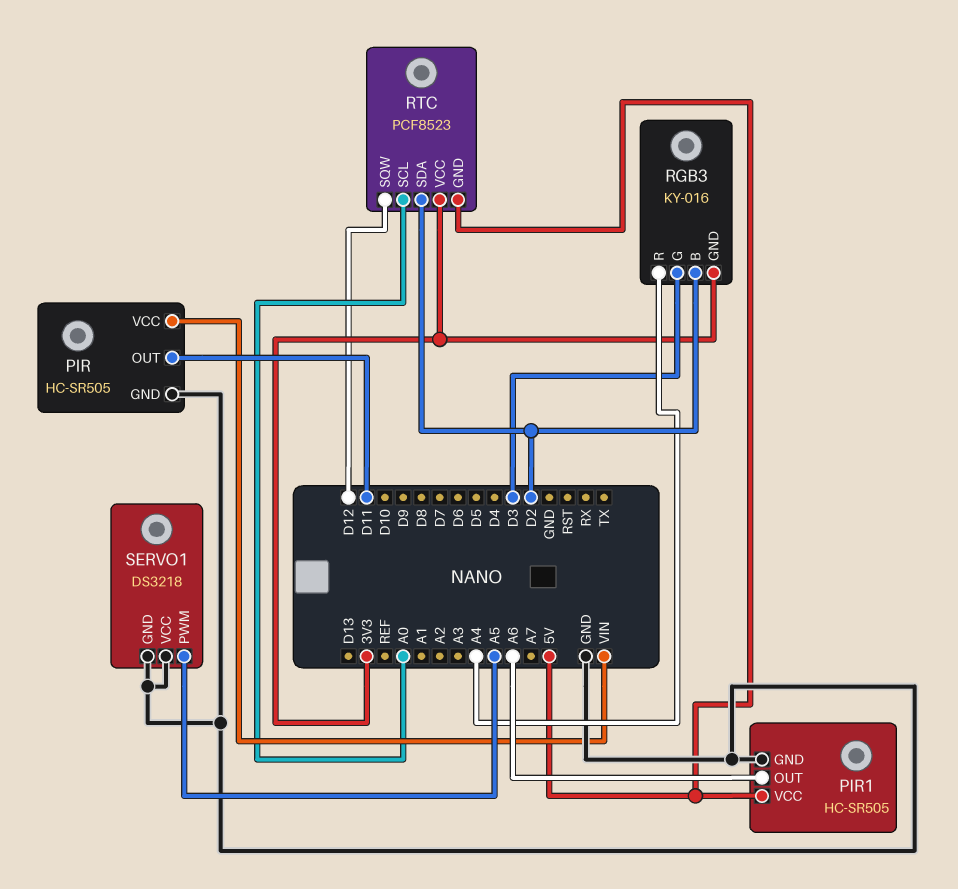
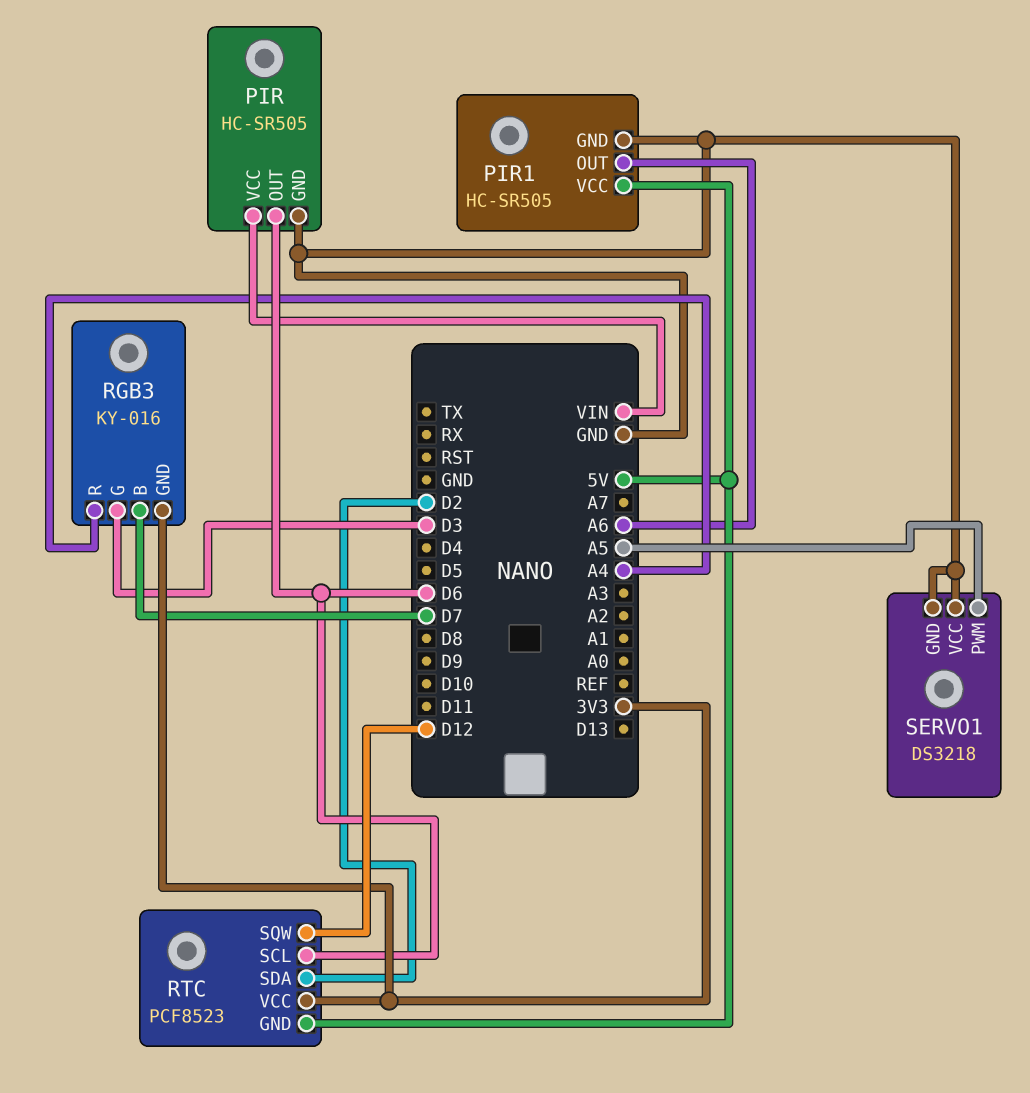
PIR pin OUT: D11 -> D6
RGB3 pin B: D2 -> D7
RTC pin SCL: A0 -> D6

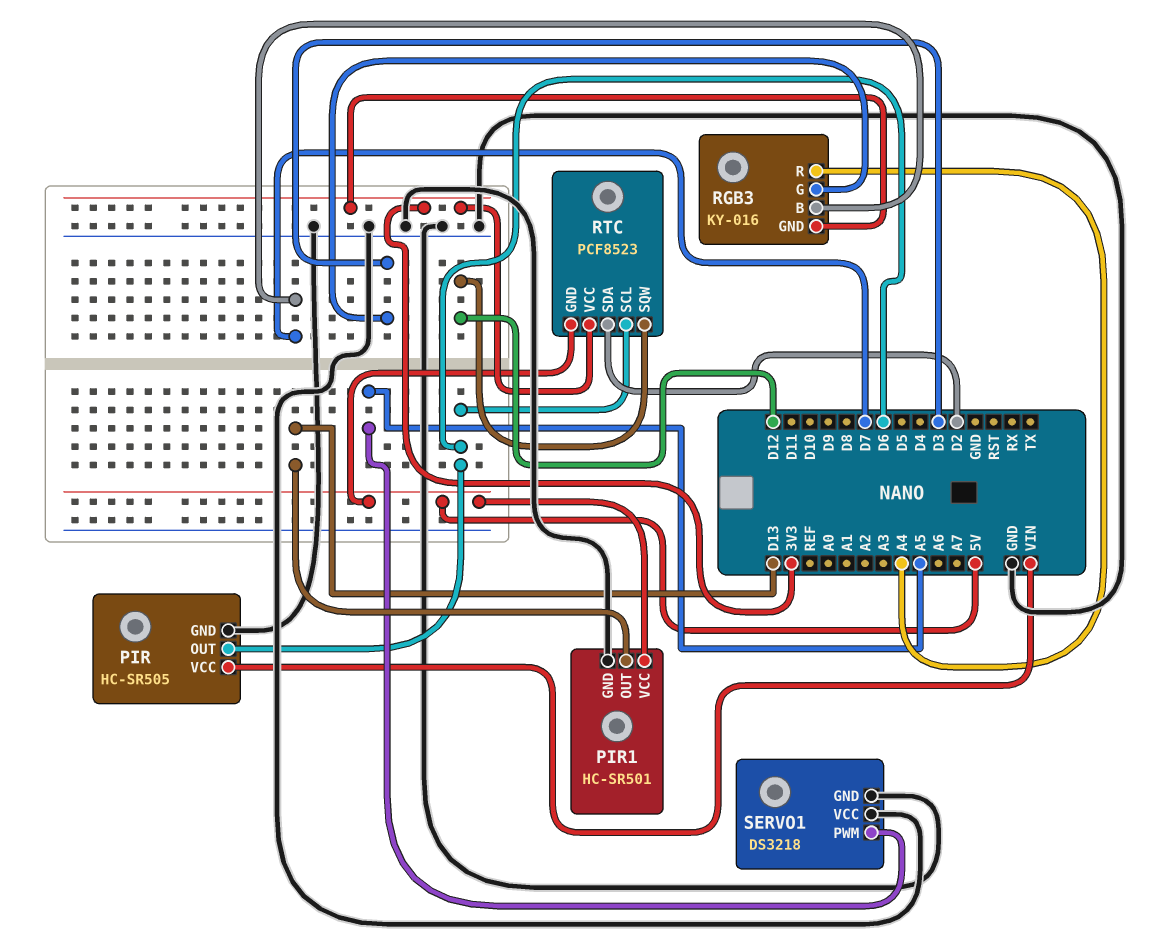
PIR1: HC-SR505 -> HC-SR501
PIR1 pin OUT: A6 -> D13

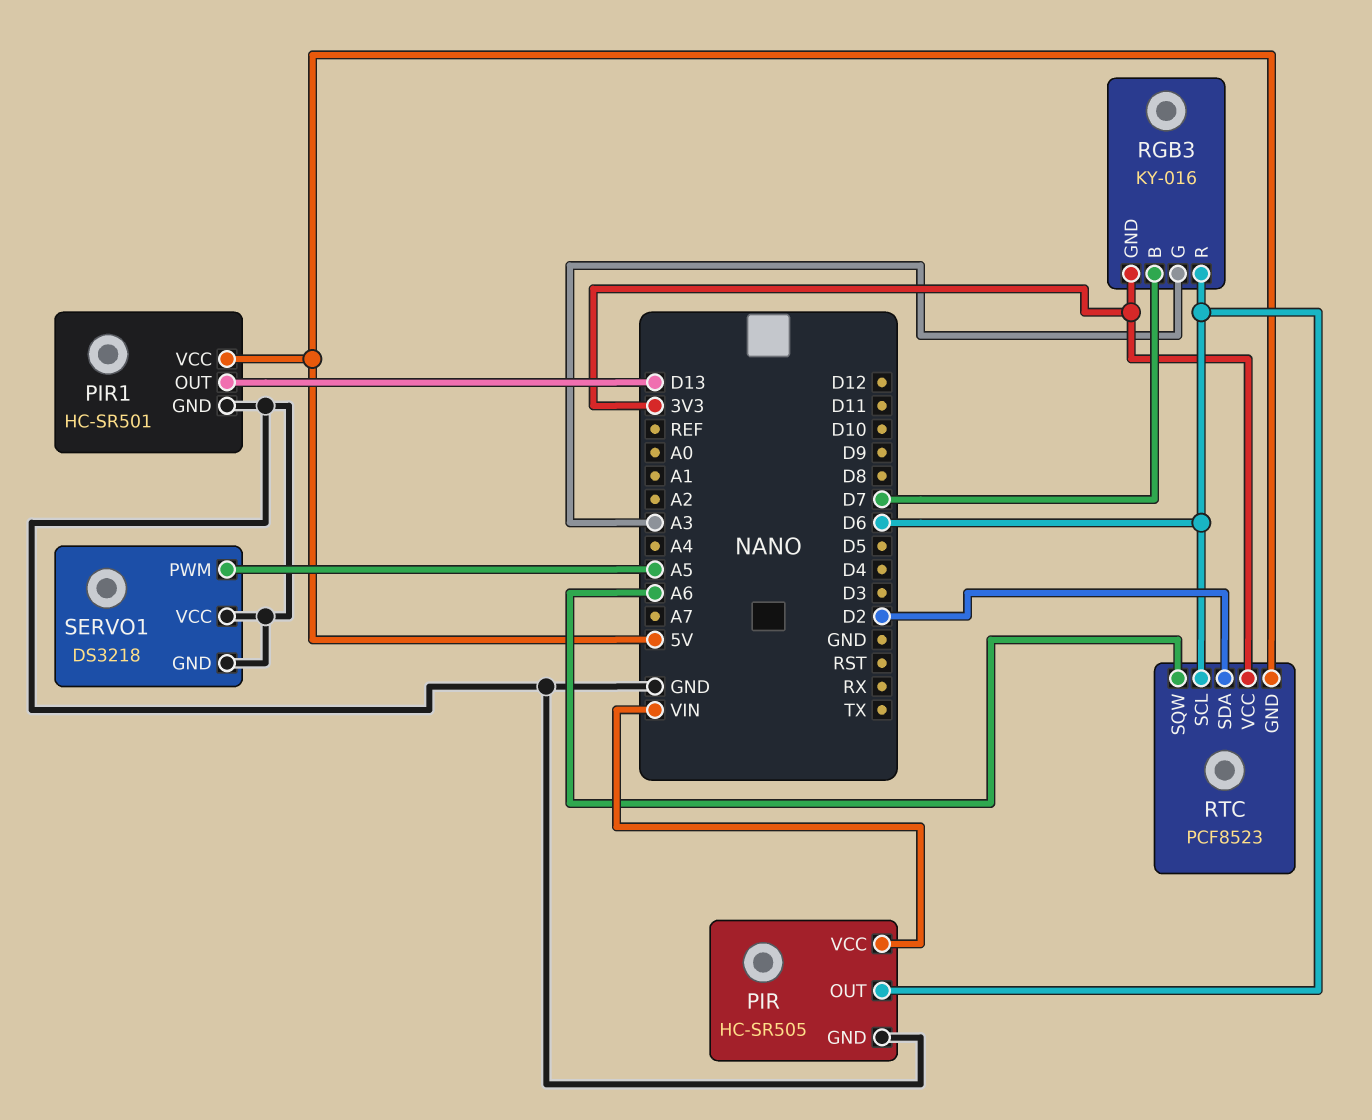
RGB3 pin G: D3 -> A3
RGB3 pin R: A4 -> D6
RTC pin SQW: D12 -> A6

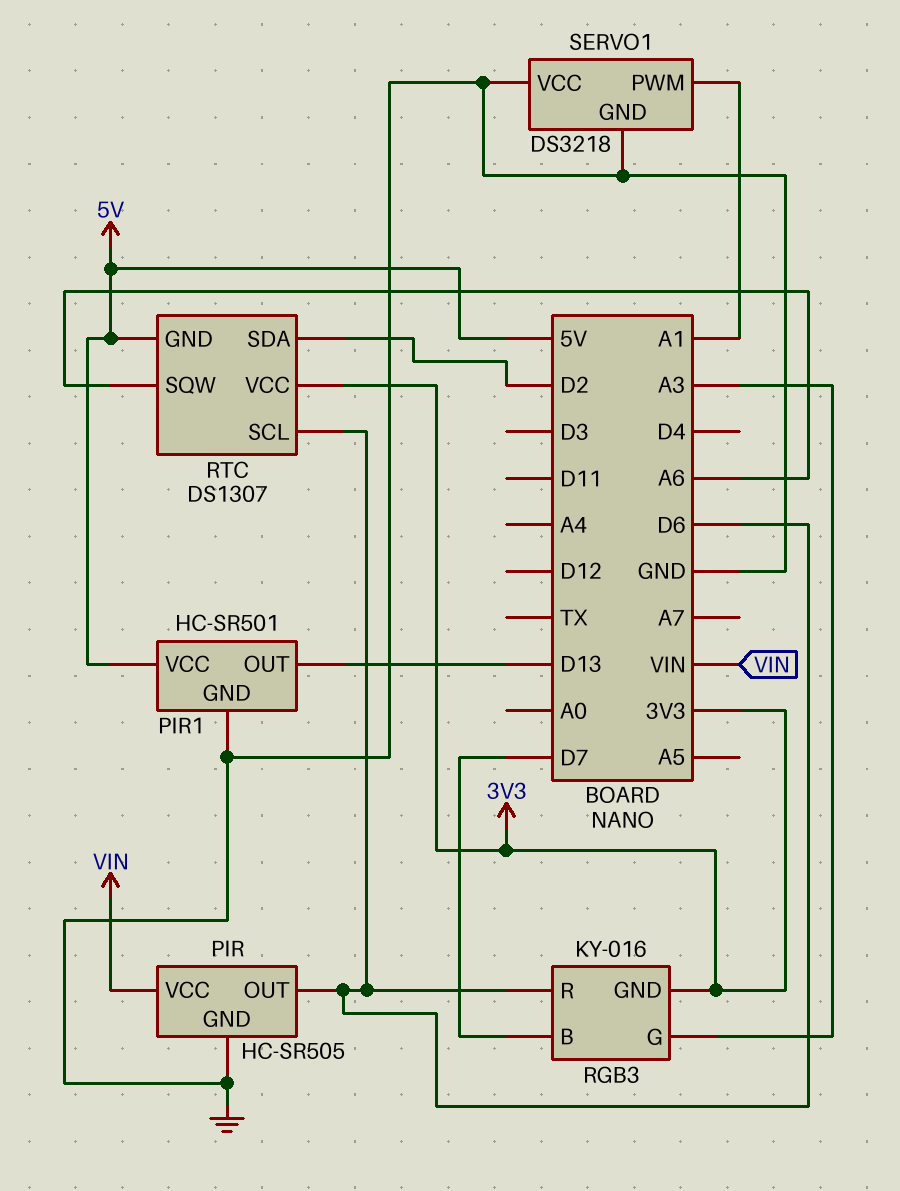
RTC: PCF8523 -> DS1307
SERVO1 pin PWM: A5 -> A1

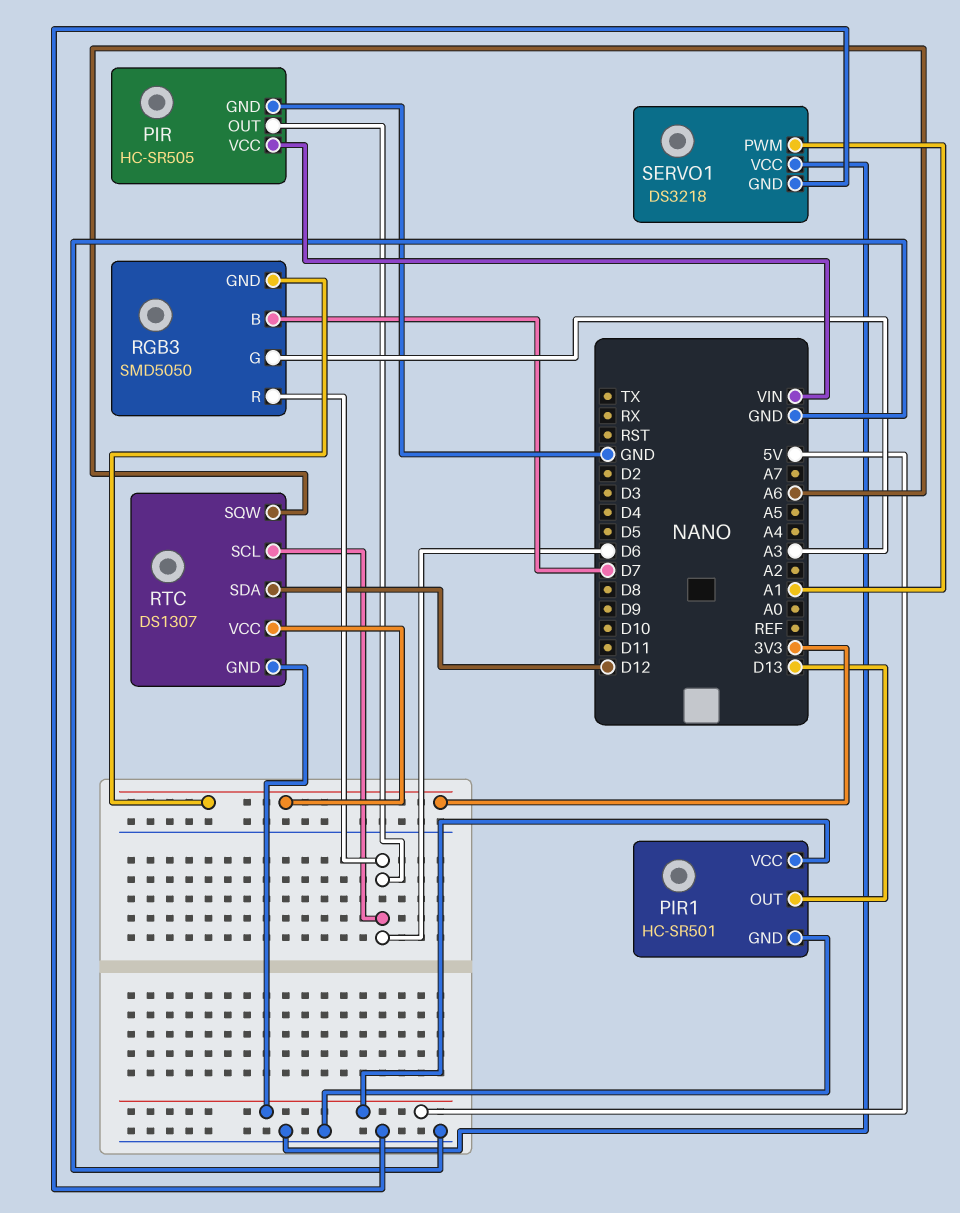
RGB3: KY-016 -> SMD5050
RTC pin SDA: D2 -> D12

